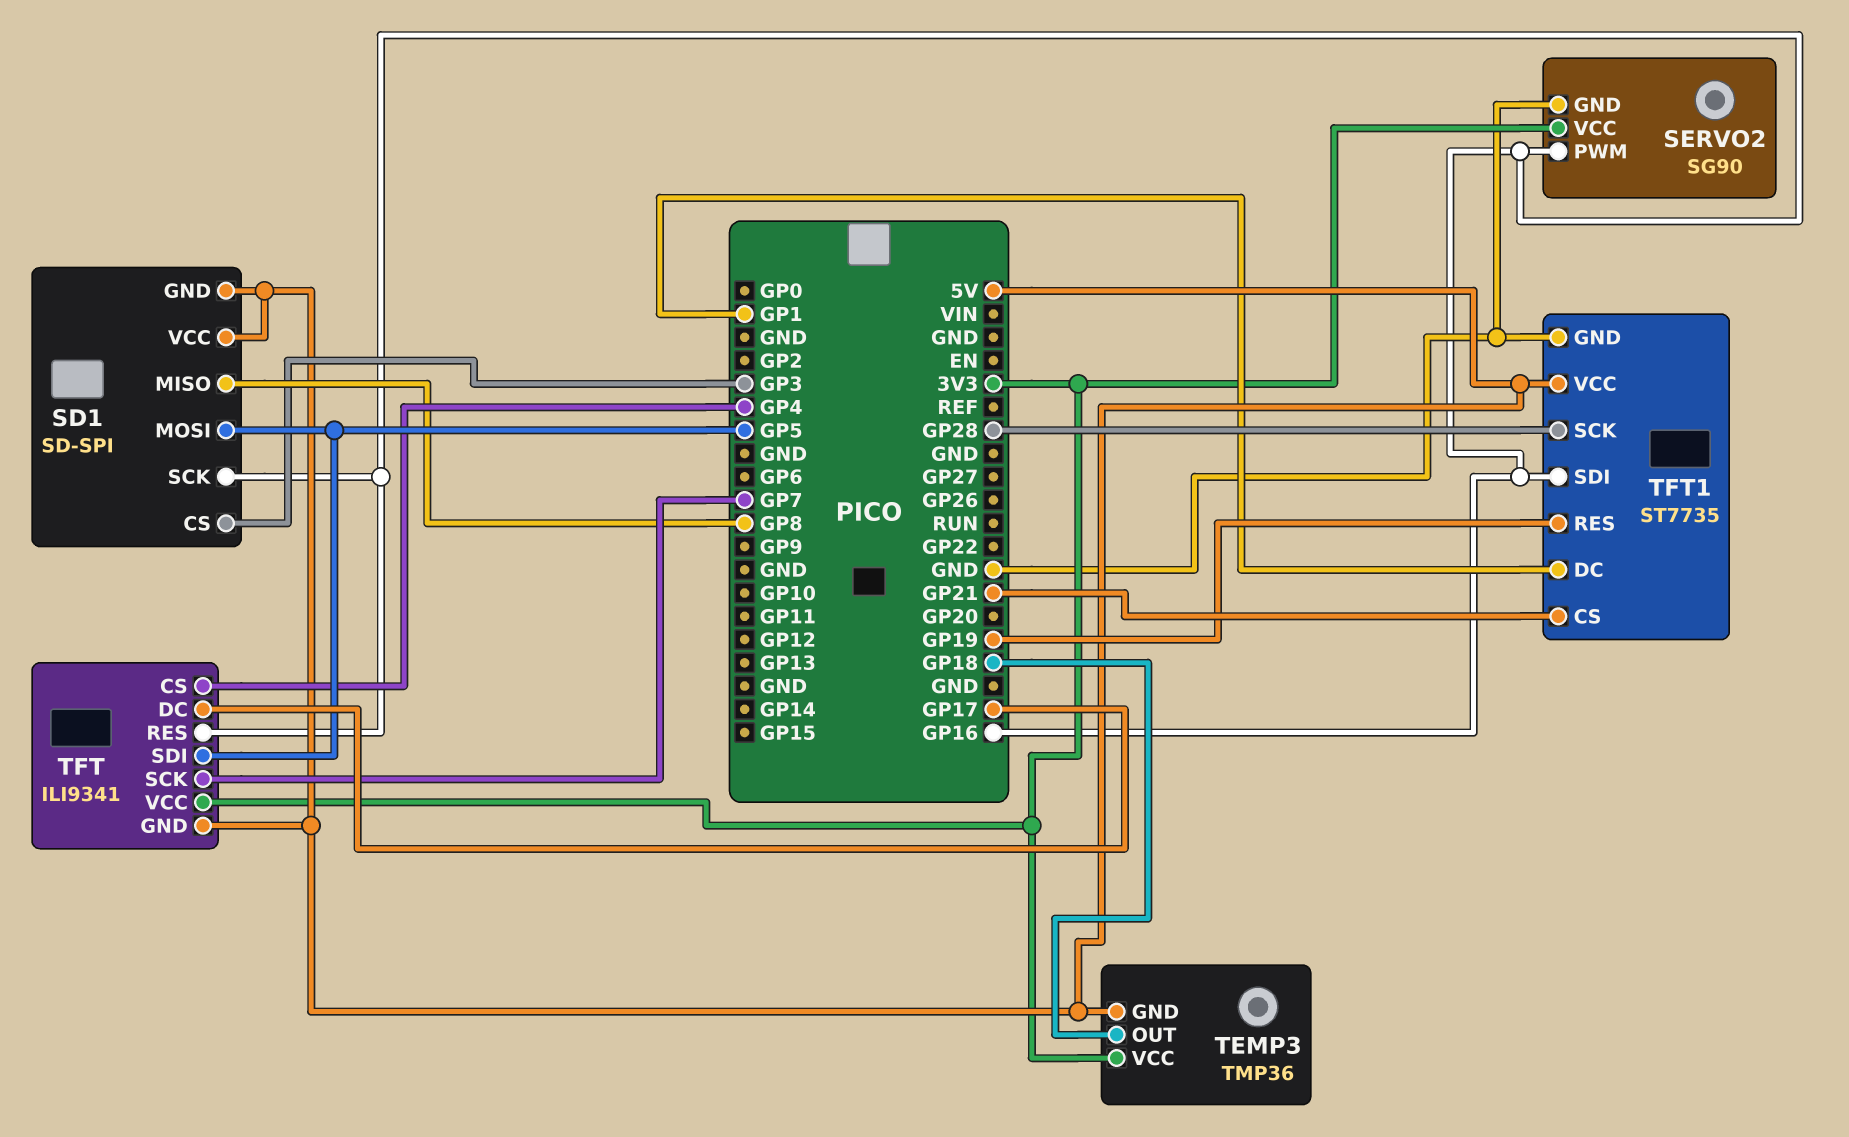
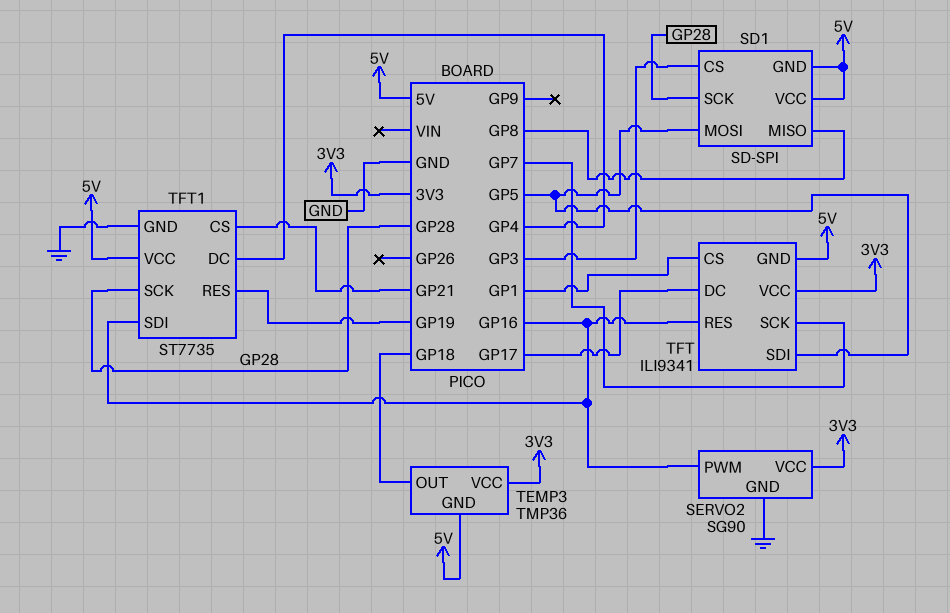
SD1 pin SCK: GP16 -> GP28
TFT pin CS: GP4 -> GP1
TFT1 pin DC: GP1 -> GP4

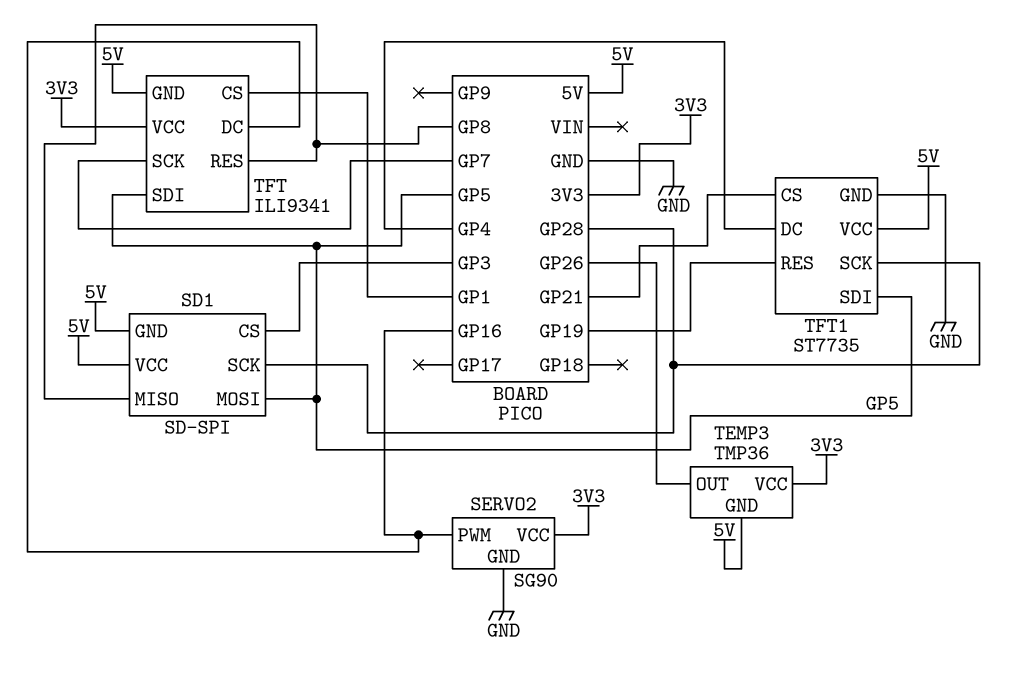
TEMP3 pin OUT: GP18 -> GP26
TFT pin DC: GP17 -> GP16
TFT pin RES: GP16 -> GP8
TFT1 pin SDI: GP16 -> GP5

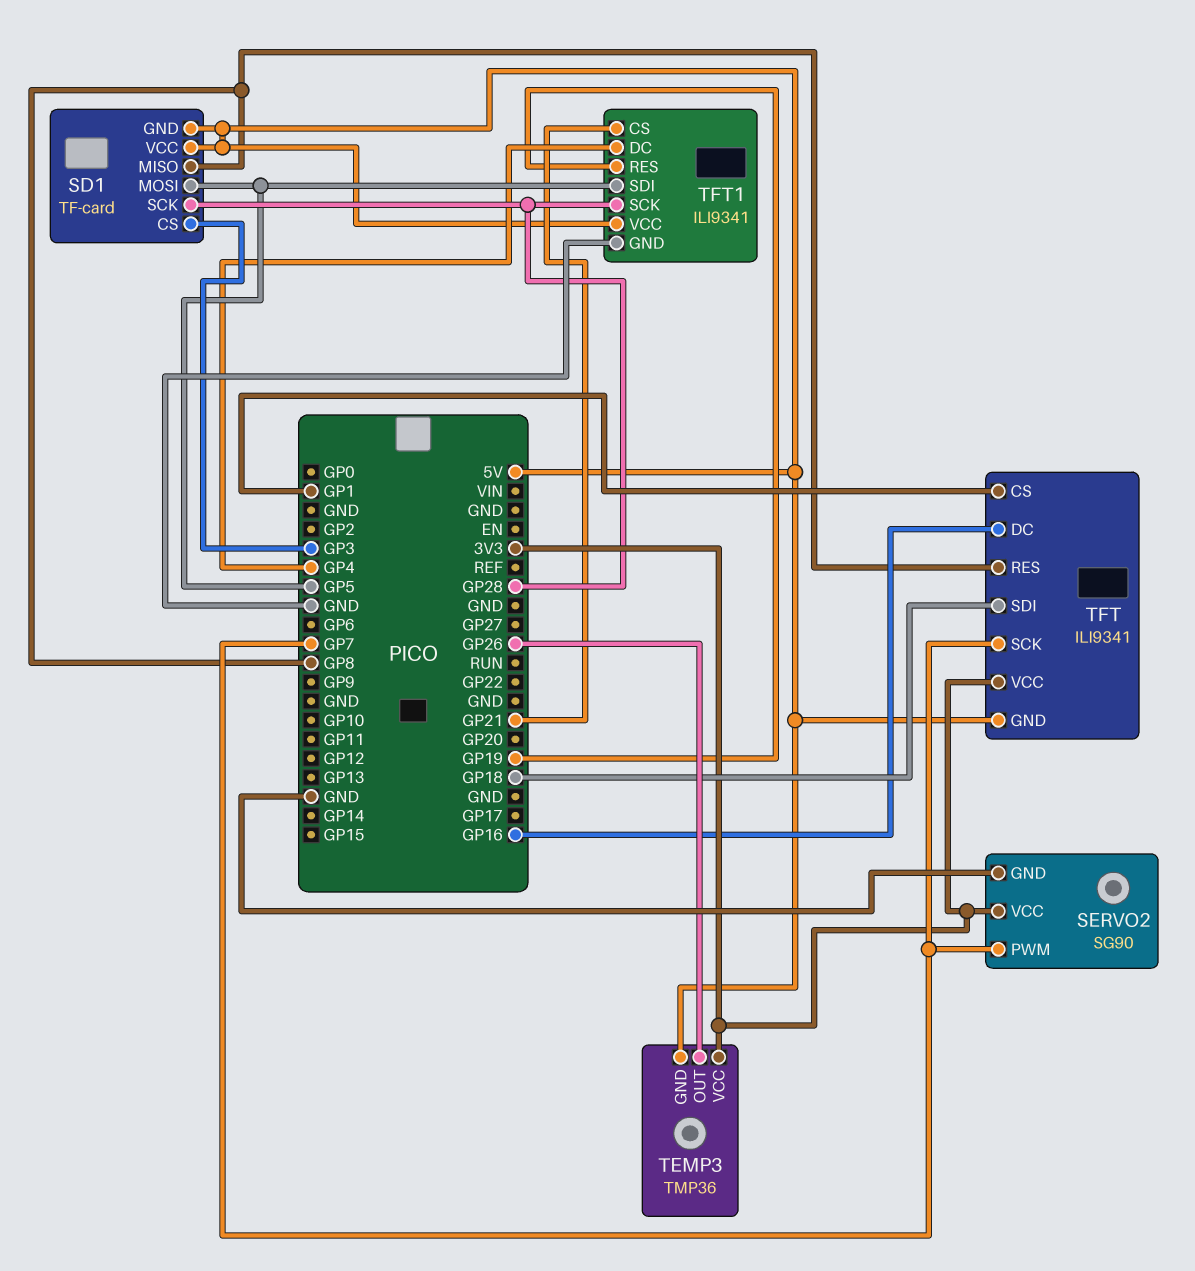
SD1: SD-SPI -> TF-card
SERVO2 pin PWM: GP16 -> GP7
TFT pin SDI: GP5 -> GP18
TFT1: ST7735 -> ILI9341

